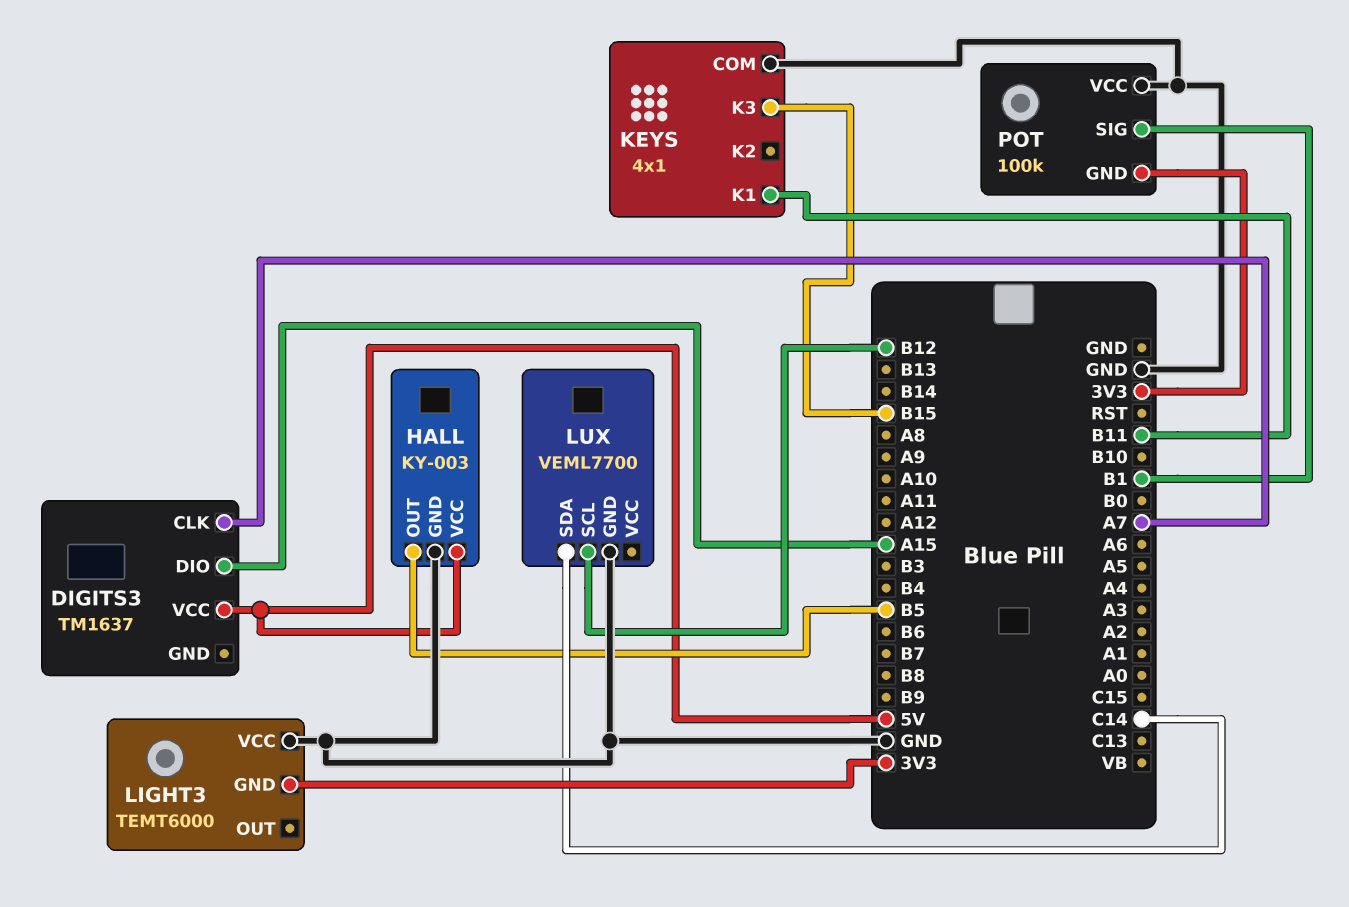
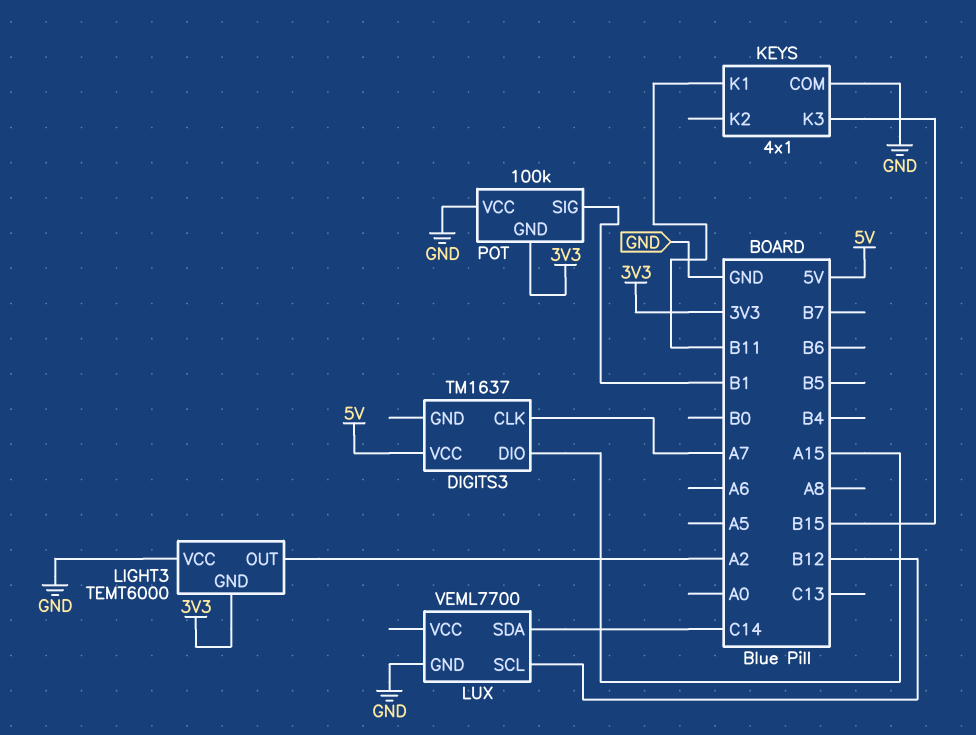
HALL: KY-003 -> none
HALL pin GND: GND -> none
HALL pin OUT: B5 -> none
HALL pin VCC: 5V -> none
LIGHT3 pin OUT: none -> A2

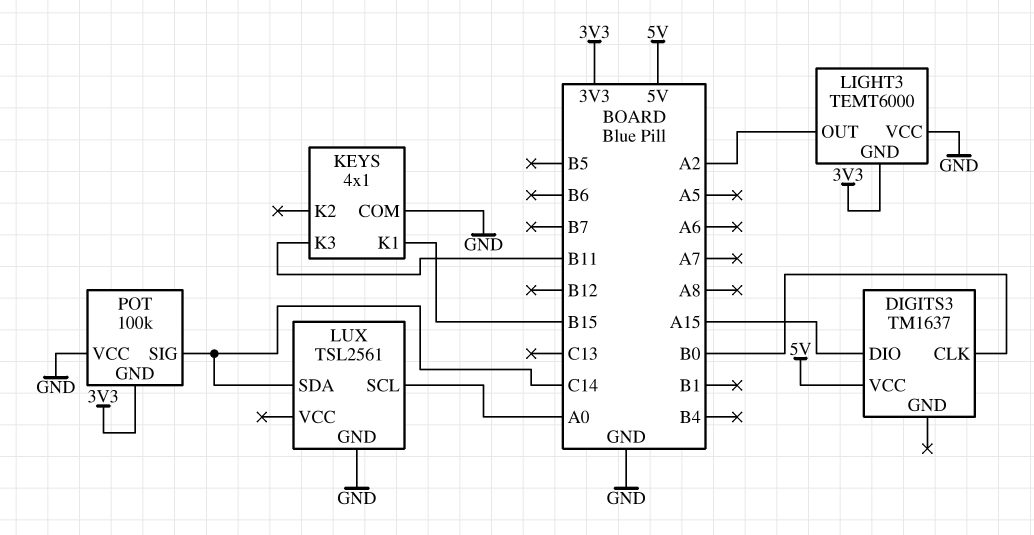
DIGITS3 pin CLK: A7 -> B0
KEYS pin K1: B11 -> B15
KEYS pin K3: B15 -> B11
LUX: VEML7700 -> TSL2561
LUX pin SCL: B12 -> A0
POT pin SIG: B1 -> C14

